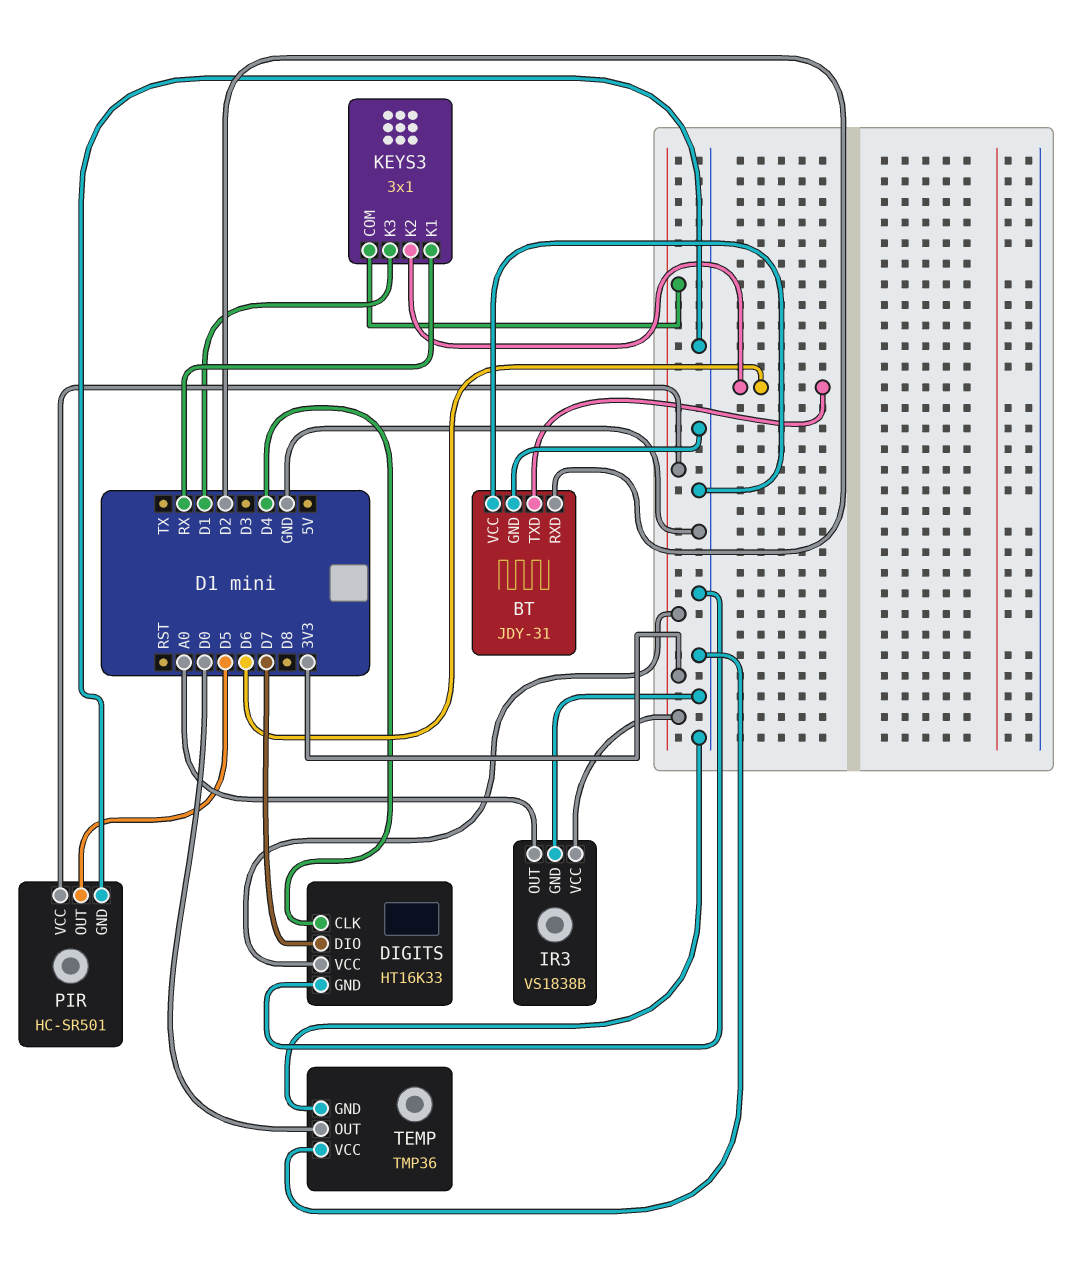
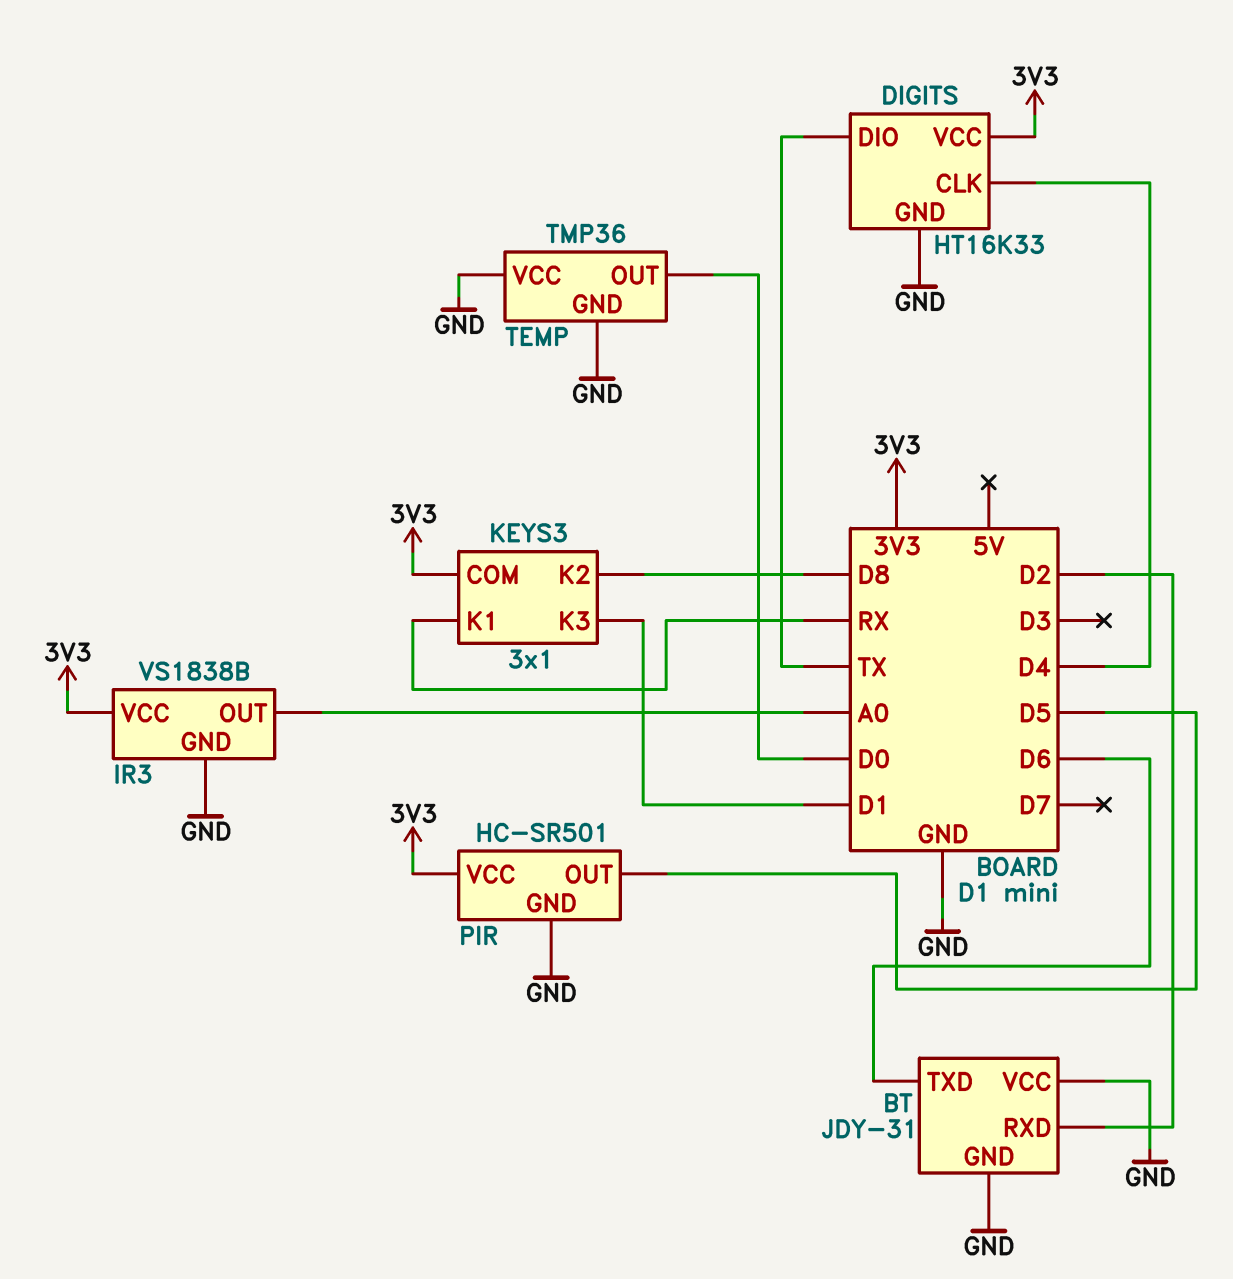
DIGITS pin DIO: D7 -> TX
KEYS3 pin K2: D6 -> D8

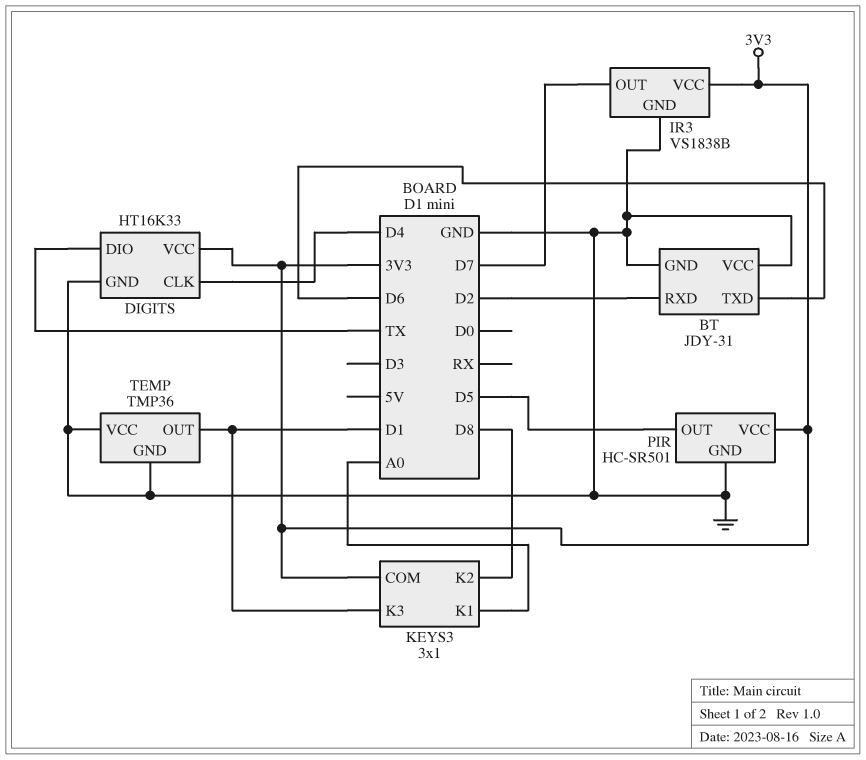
IR3 pin OUT: A0 -> D7
KEYS3 pin K1: RX -> A0
TEMP pin OUT: D0 -> D1

